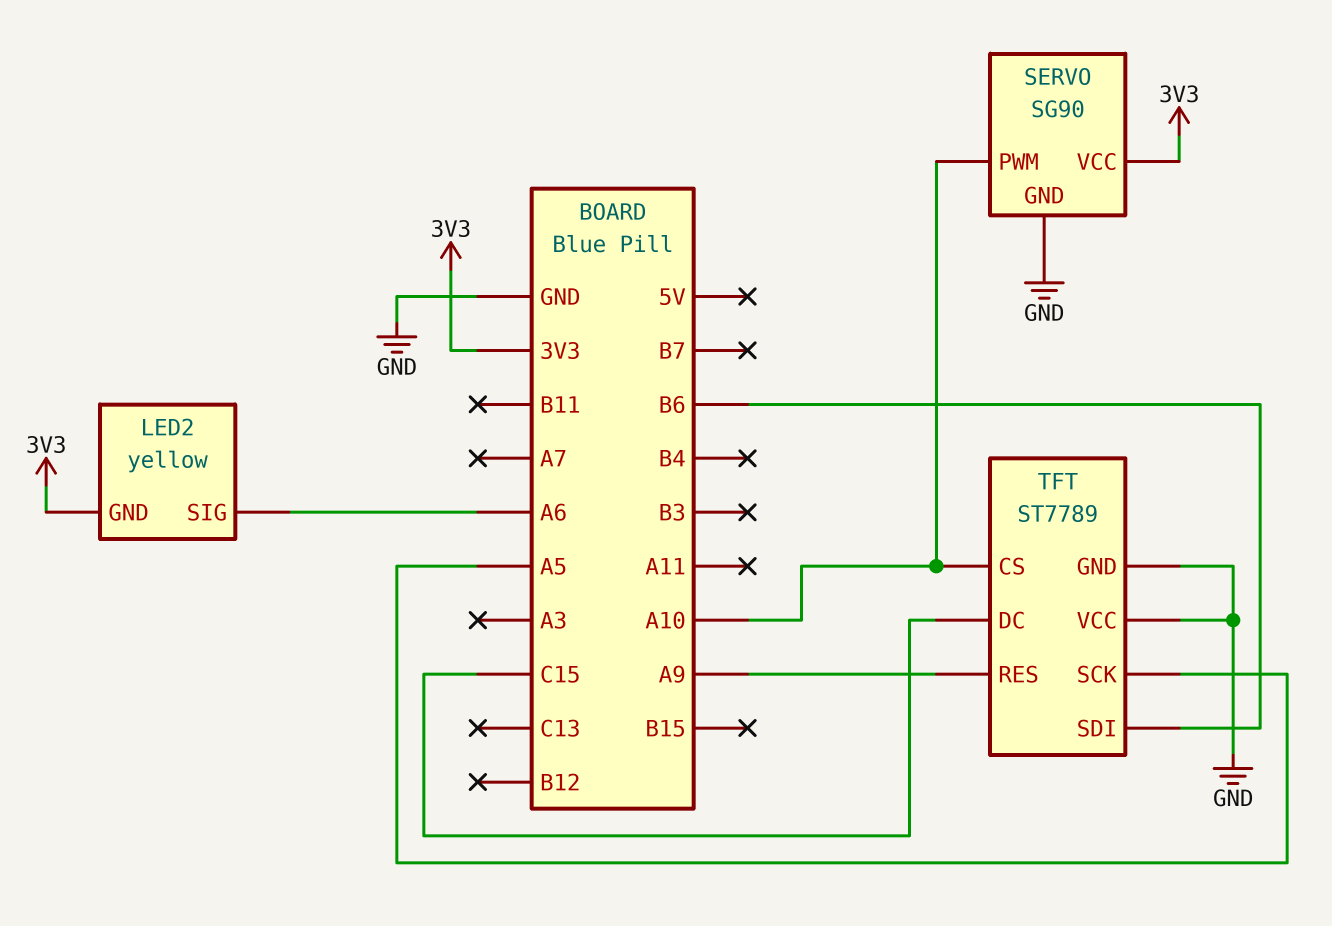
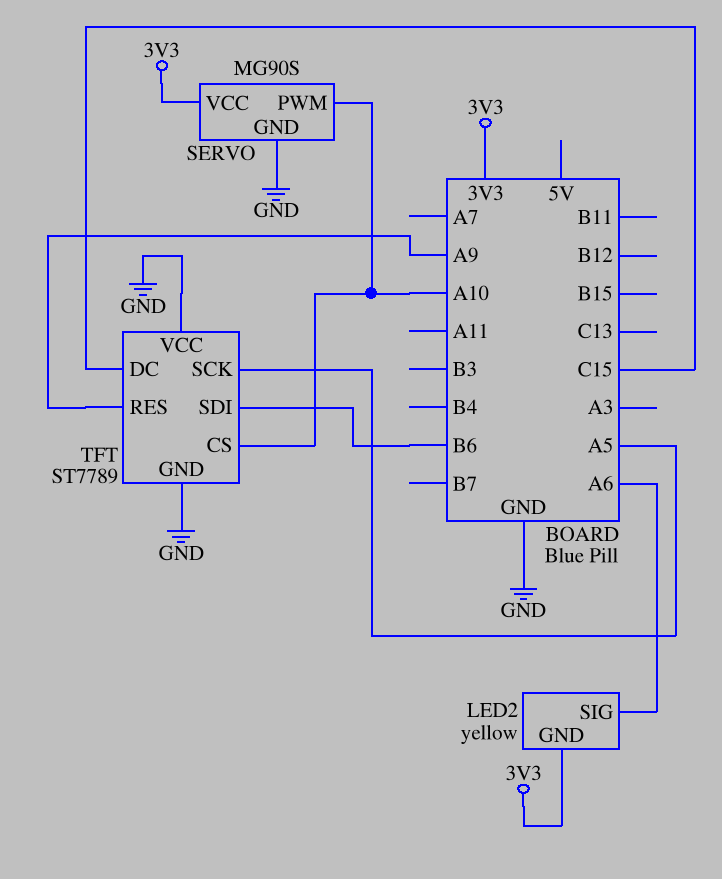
SERVO: SG90 -> MG90S

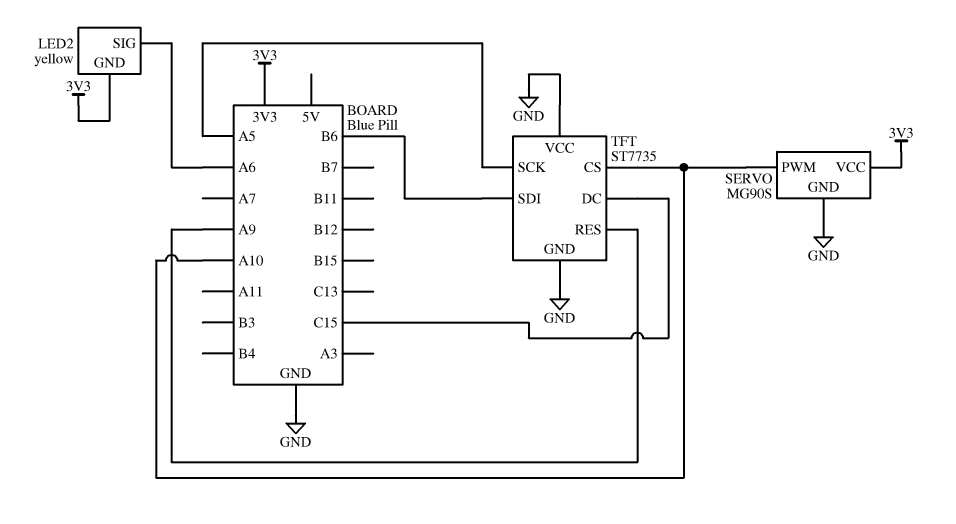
TFT: ST7789 -> ST7735

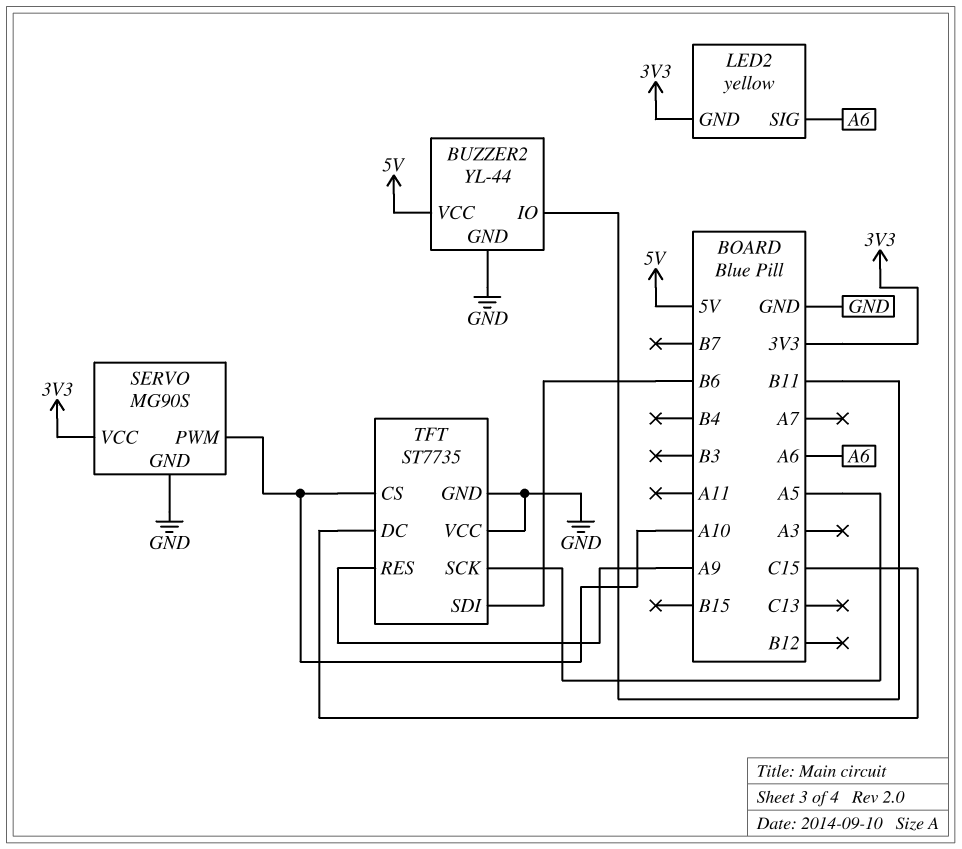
BUZZER2: none -> YL-44
BUZZER2 pin GND: none -> GND
BUZZER2 pin IO: none -> B11
BUZZER2 pin VCC: none -> 5V

